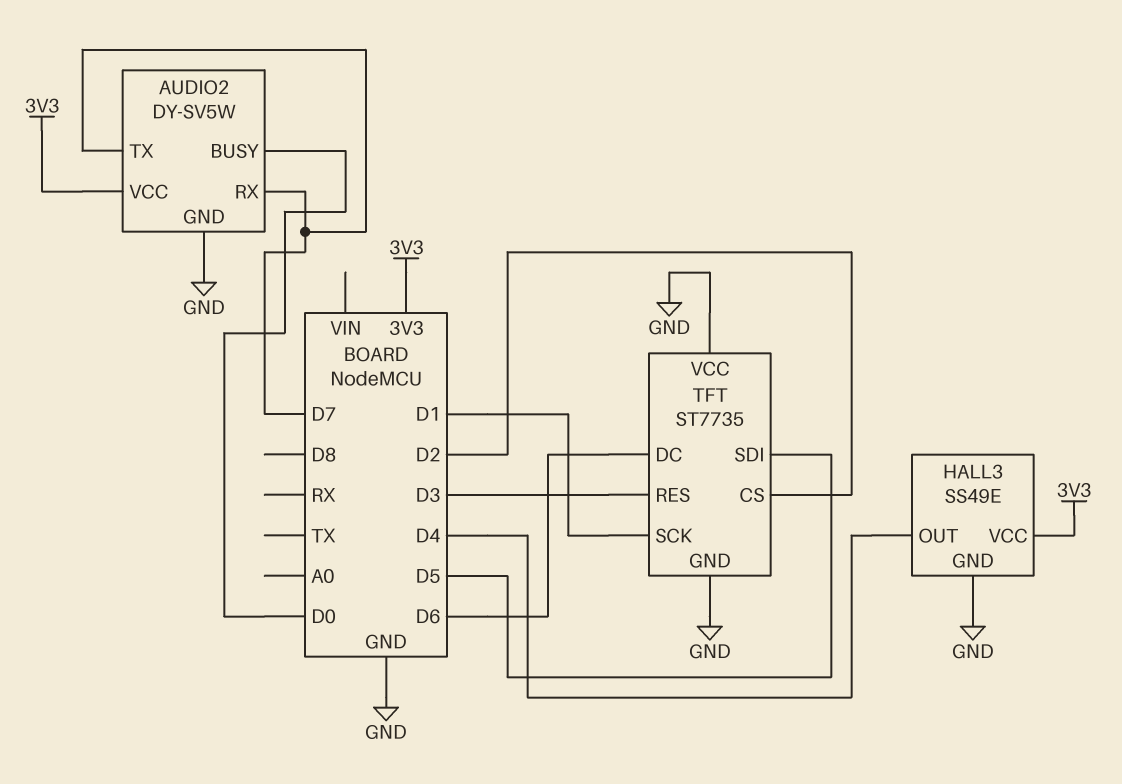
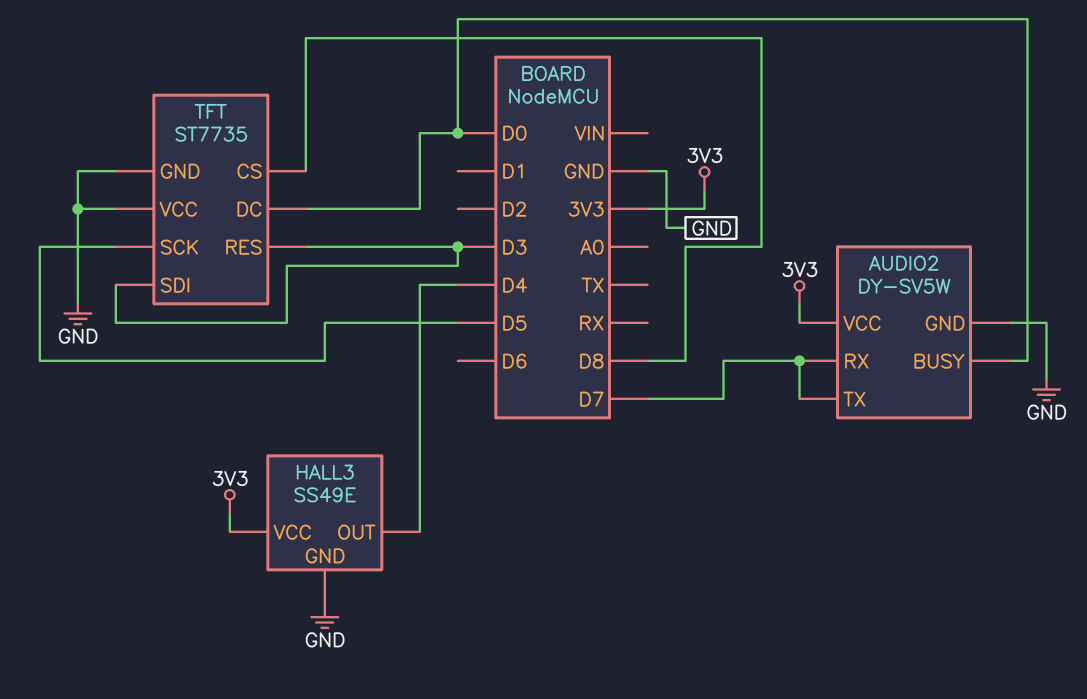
TFT pin CS: D2 -> D8
TFT pin DC: D6 -> D0
TFT pin SCK: D1 -> D5
TFT pin SDI: D5 -> D3

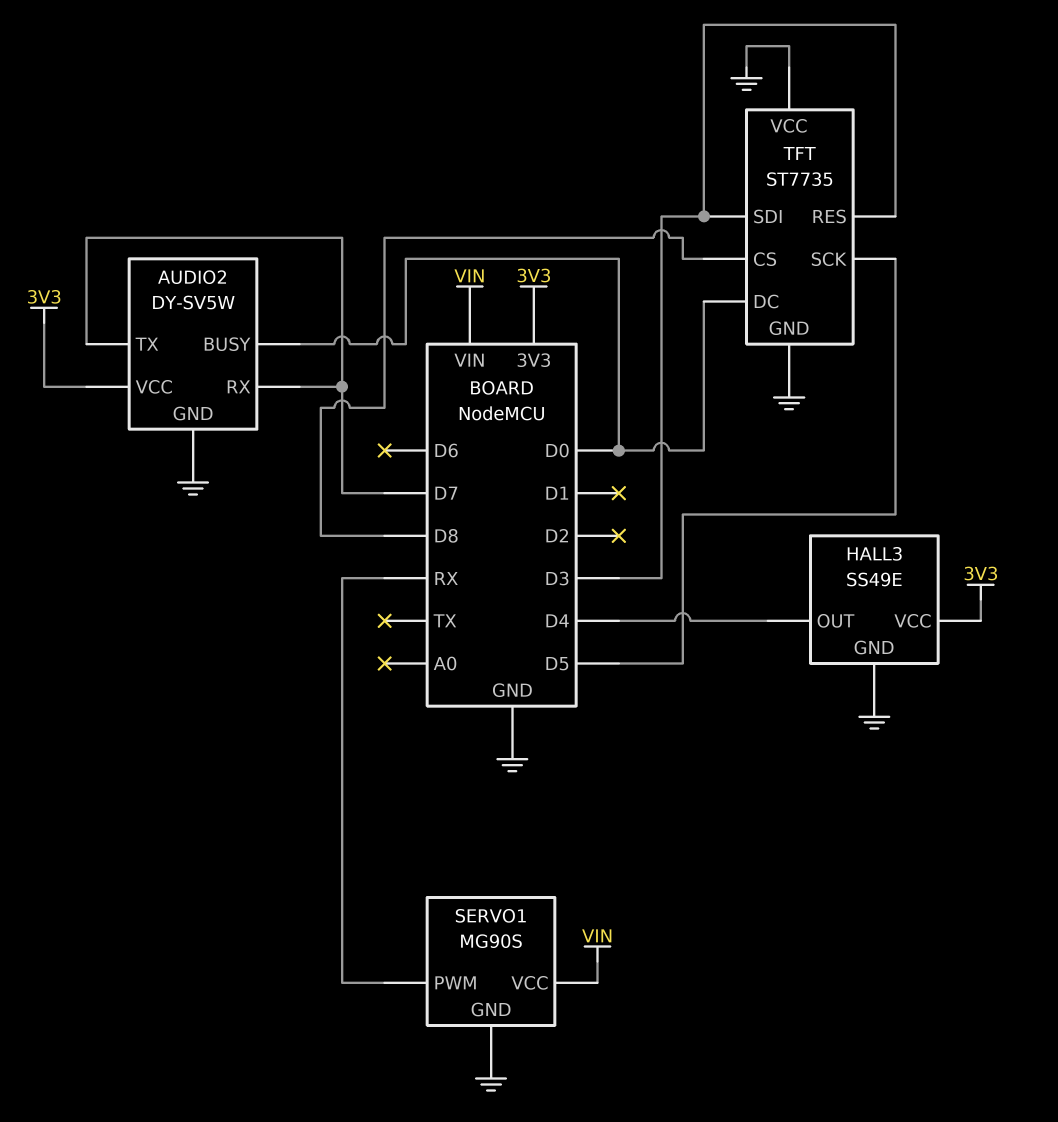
SERVO1: none -> MG90S
SERVO1 pin GND: none -> GND
SERVO1 pin PWM: none -> RX
SERVO1 pin VCC: none -> VIN

